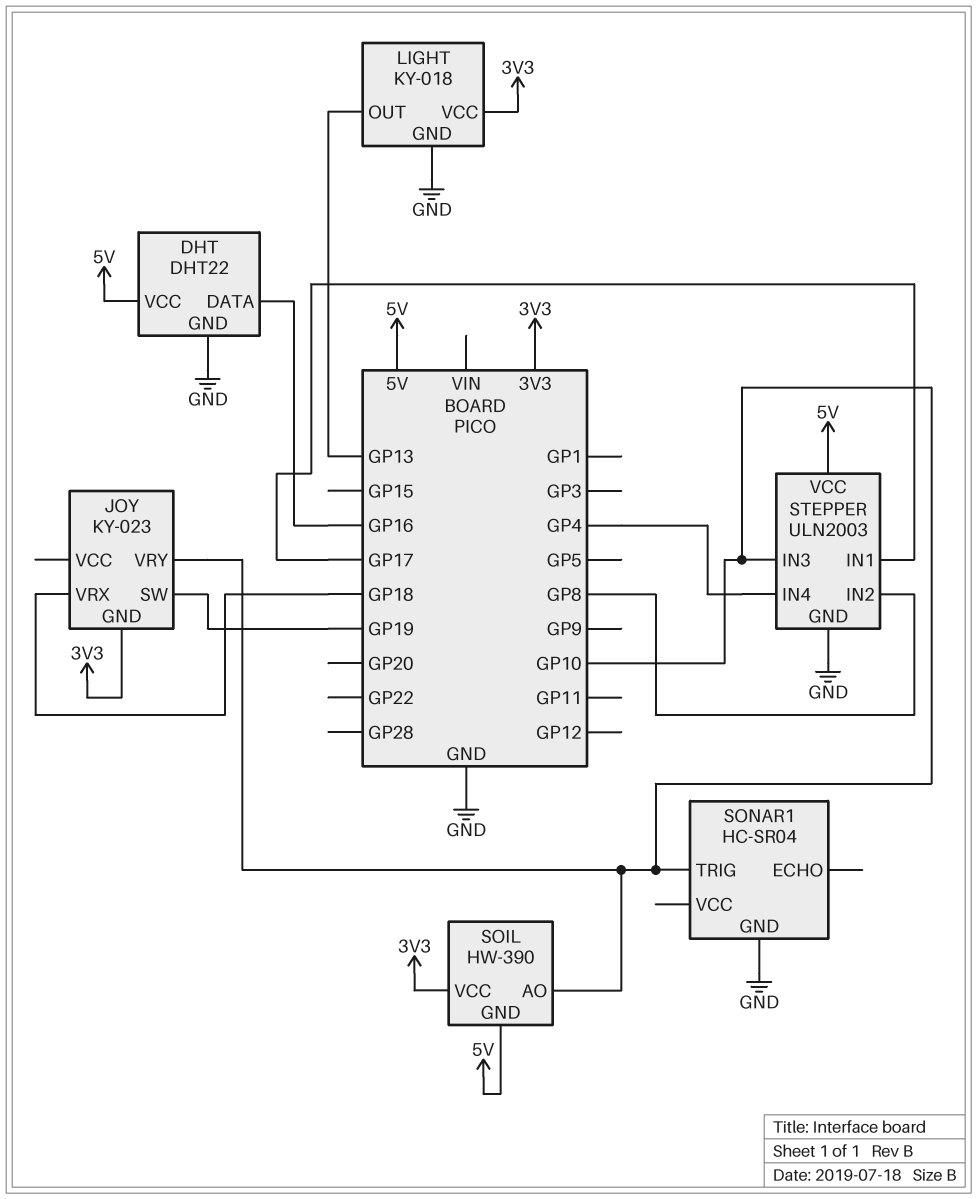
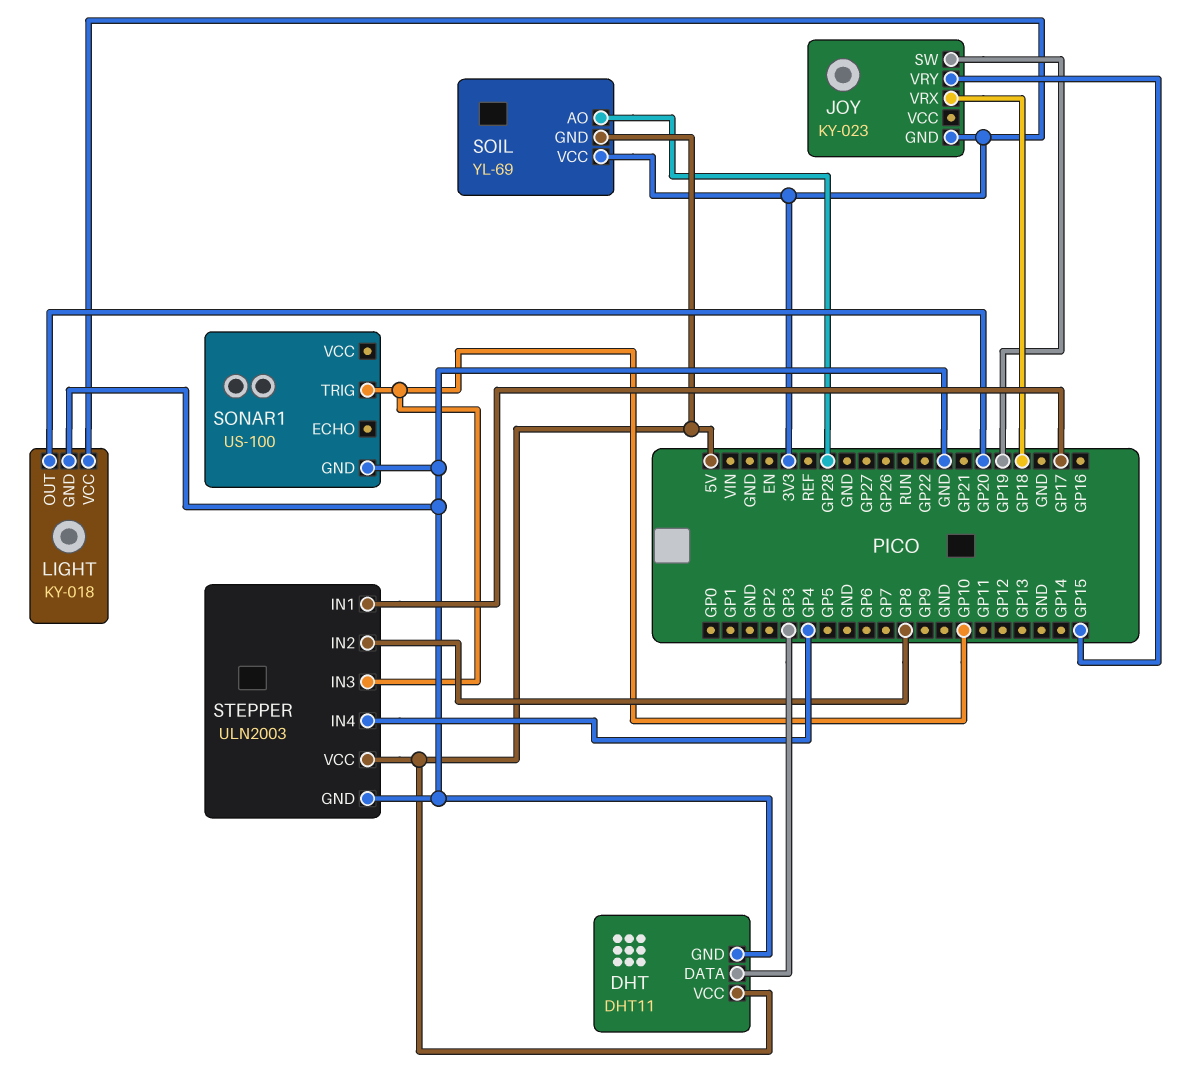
DHT: DHT22 -> DHT11
DHT pin DATA: GP16 -> GP3
JOY pin VRY: GP10 -> GP15
LIGHT pin OUT: GP13 -> GP20
SOIL: HW-390 -> YL-69
SOIL pin AO: GP10 -> GP28
SONAR1: HC-SR04 -> US-100

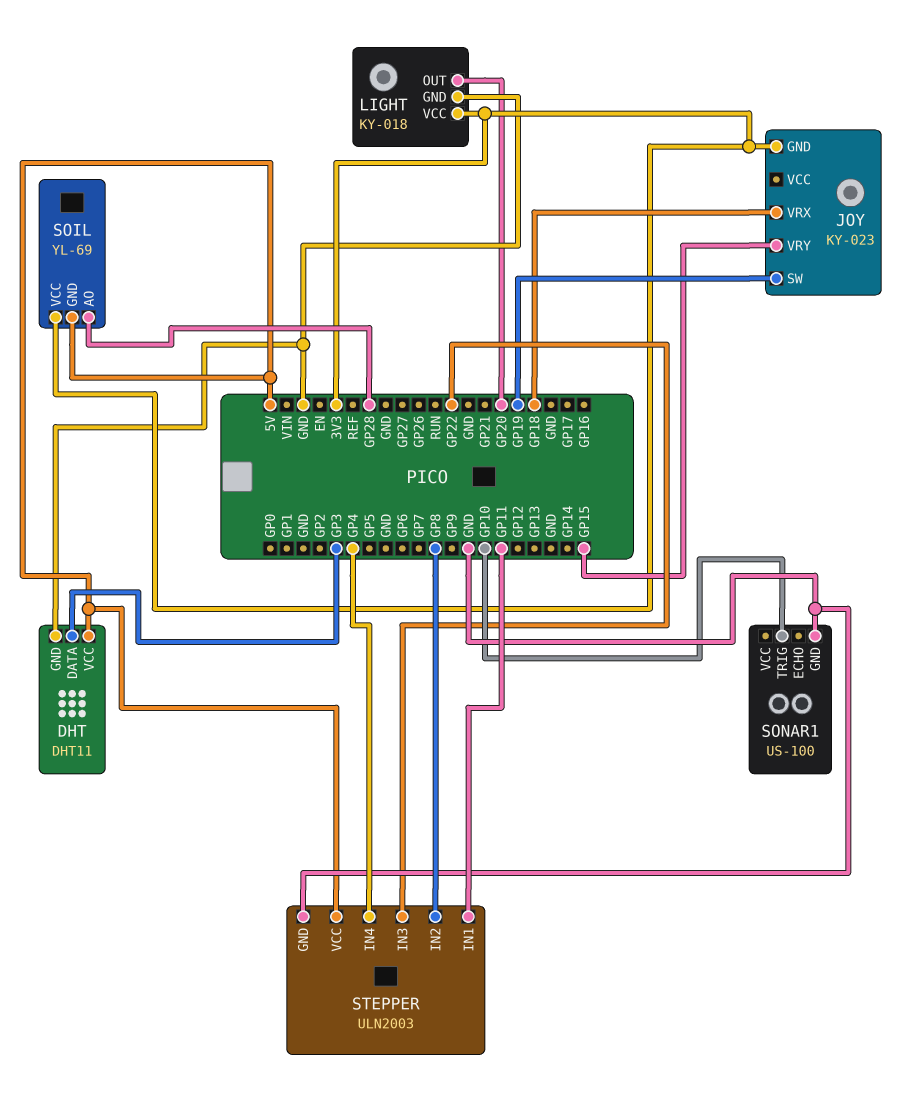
STEPPER pin IN1: GP17 -> GP11
STEPPER pin IN3: GP10 -> GP22

